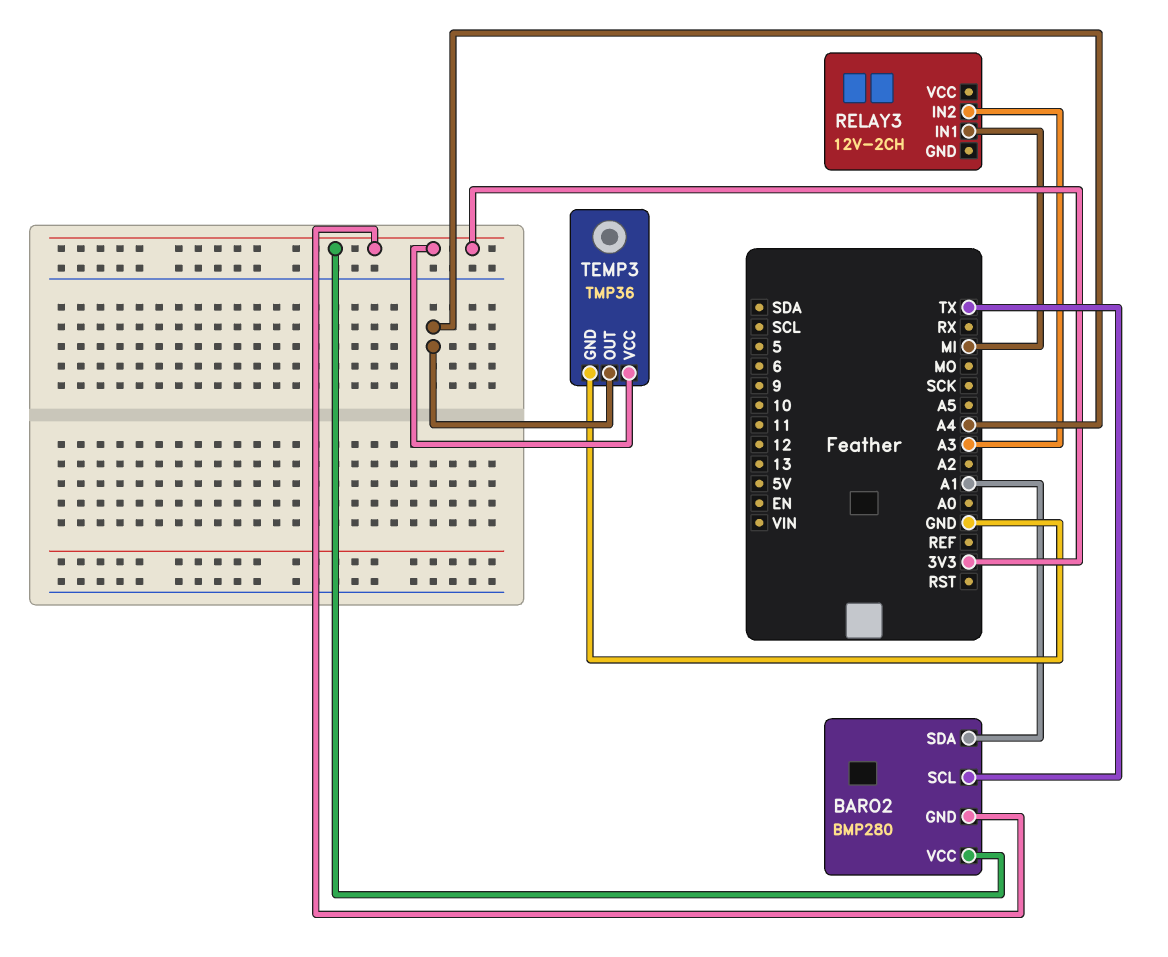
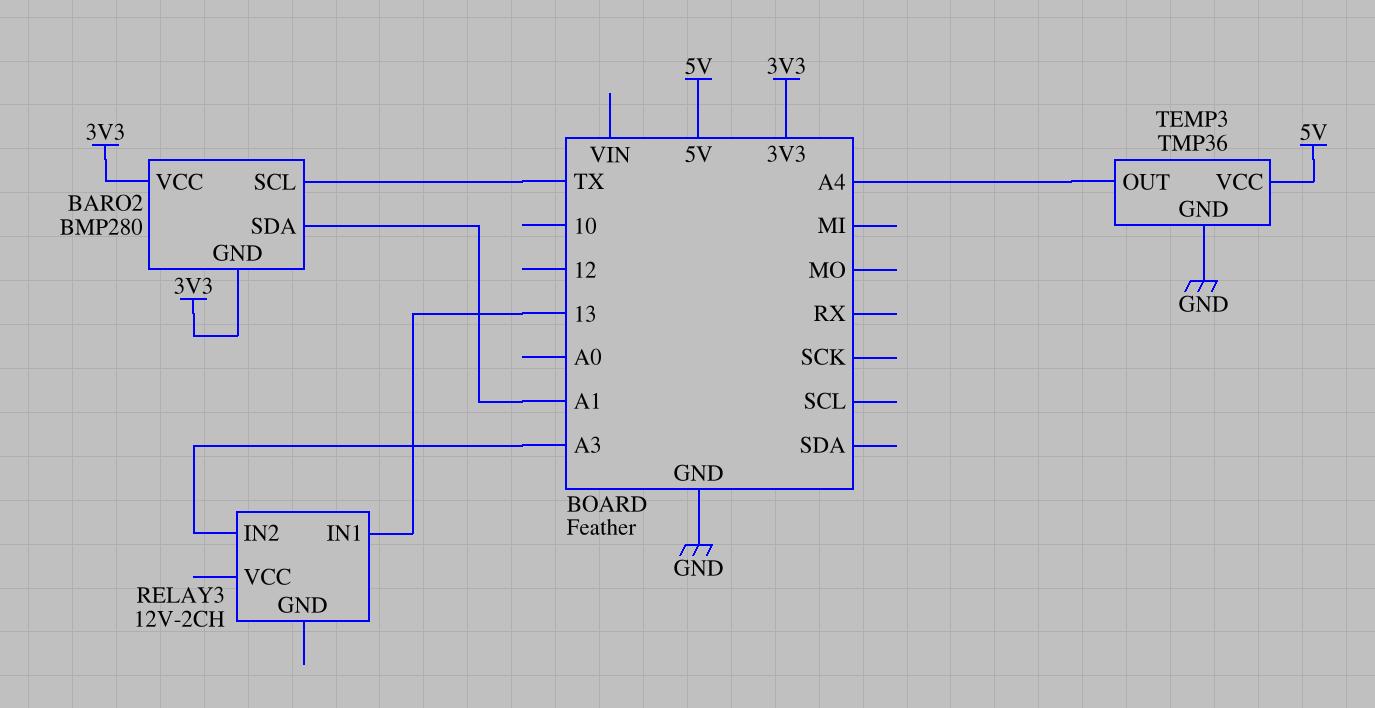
RELAY3 pin IN1: MI -> 13
TEMP3 pin VCC: 3V3 -> 5V

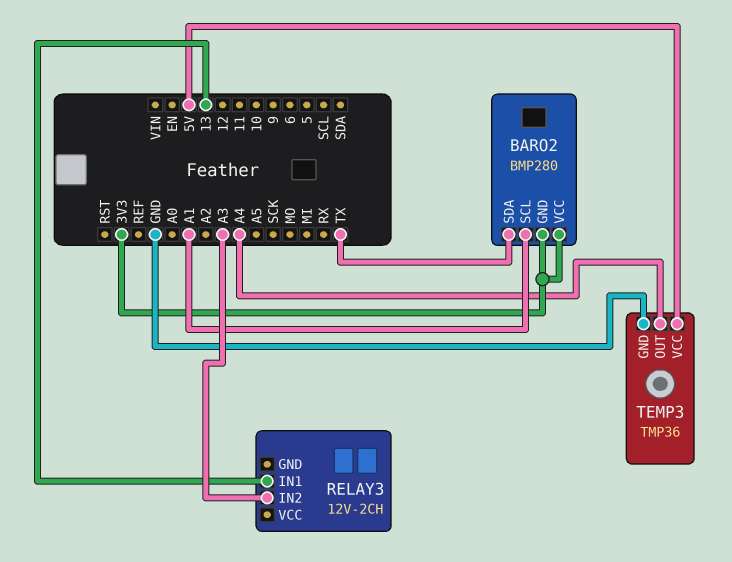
BARO2 pin SCL: TX -> A1
BARO2 pin SDA: A1 -> TX

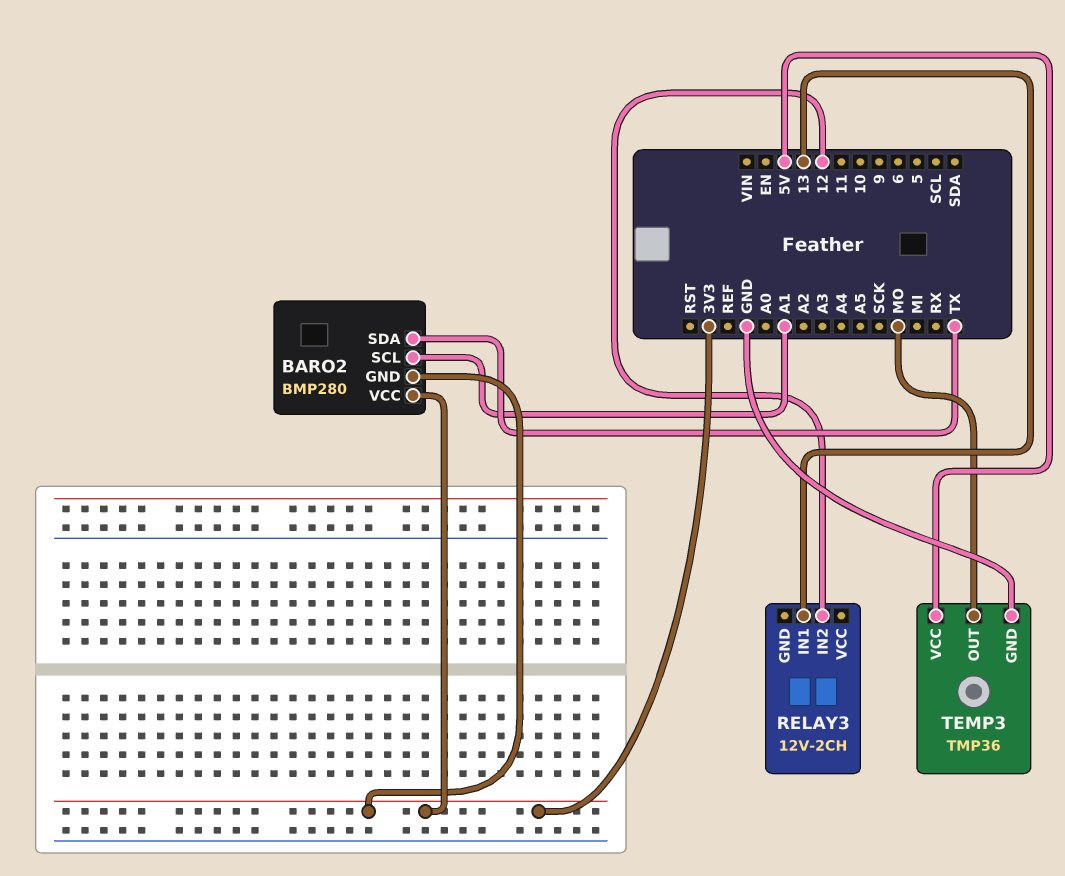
RELAY3 pin IN2: A3 -> 12
TEMP3 pin OUT: A4 -> MO

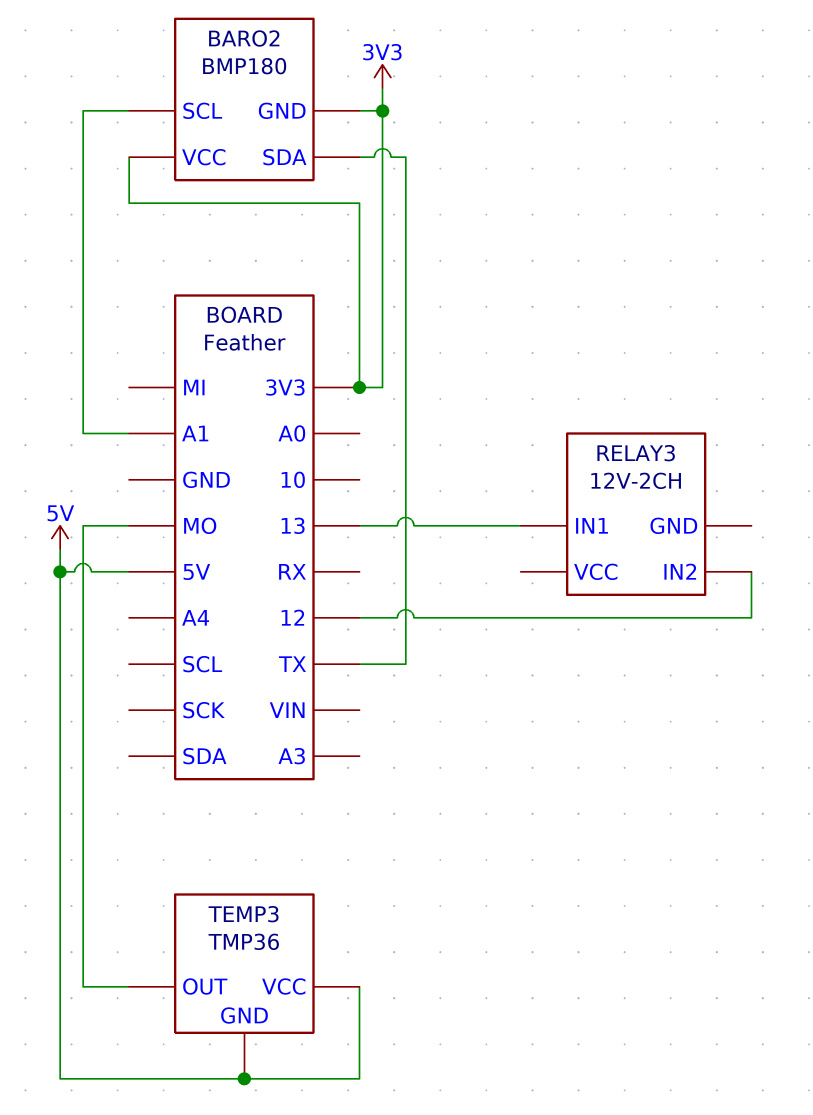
BARO2: BMP280 -> BMP180
TEMP3 pin GND: GND -> 5V

